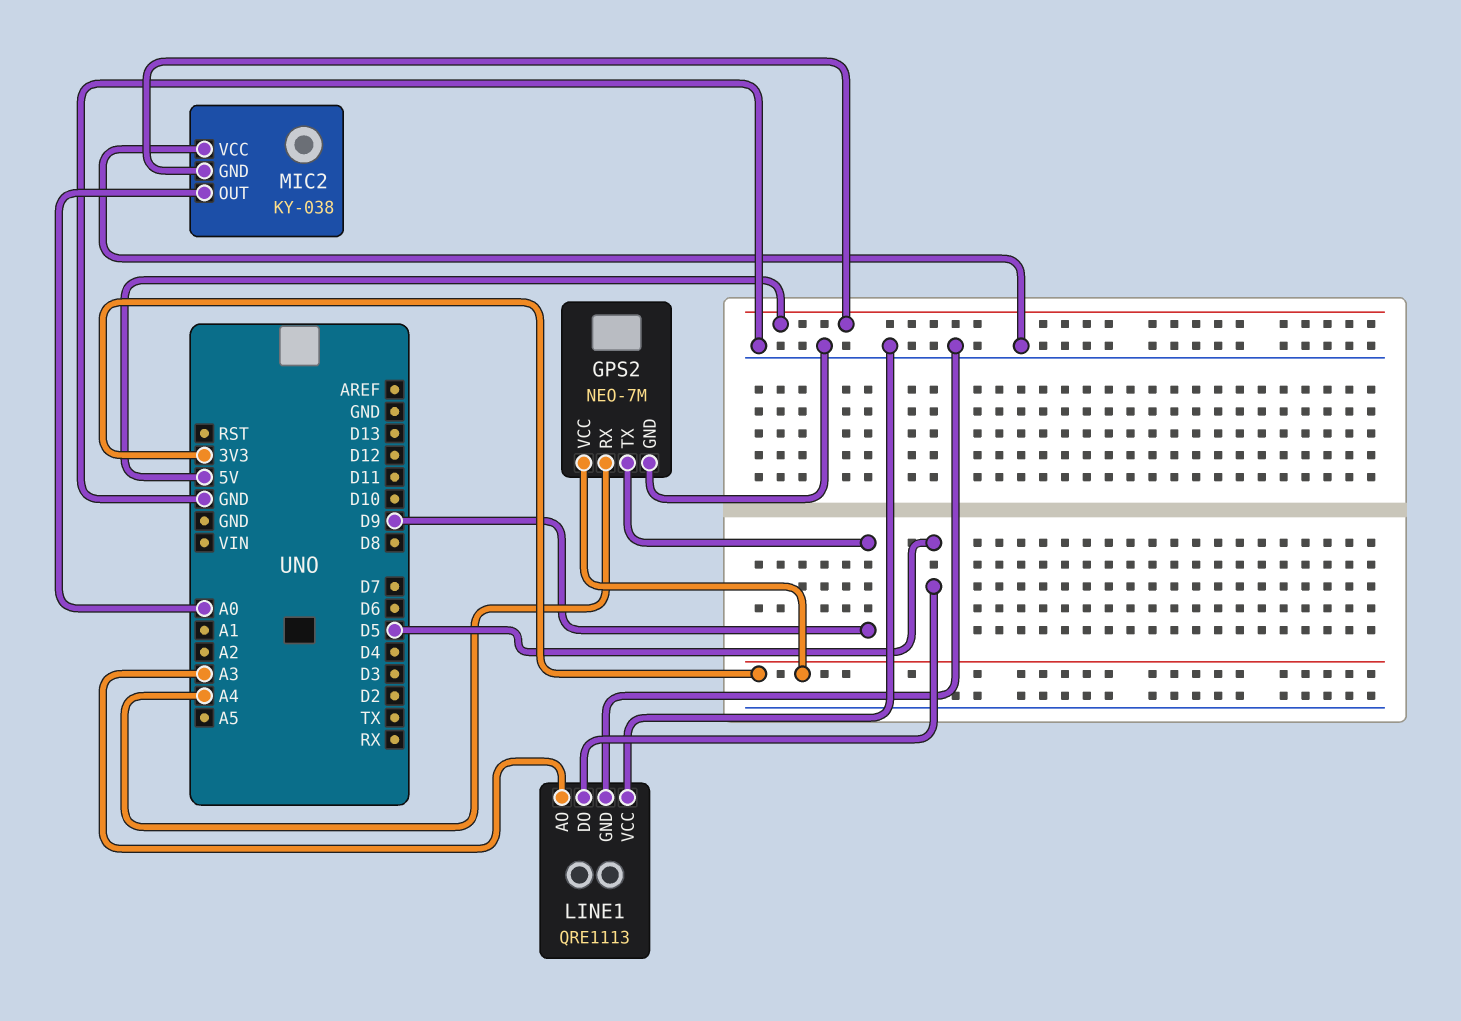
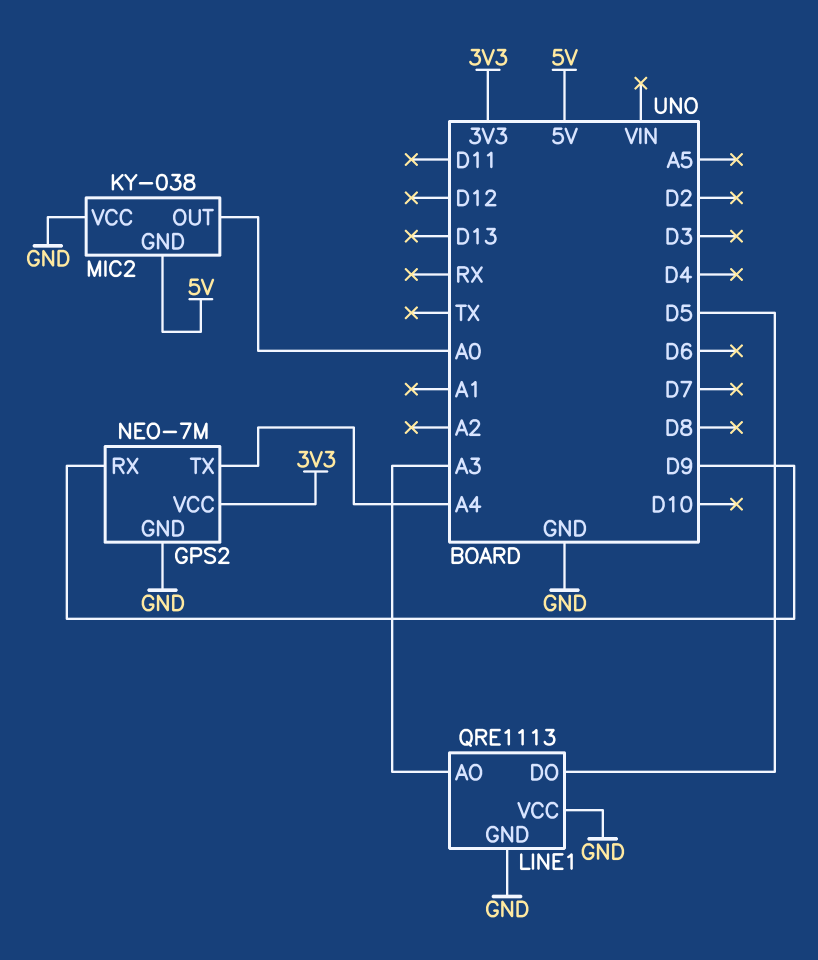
GPS2 pin RX: A4 -> D9
GPS2 pin TX: D9 -> A4

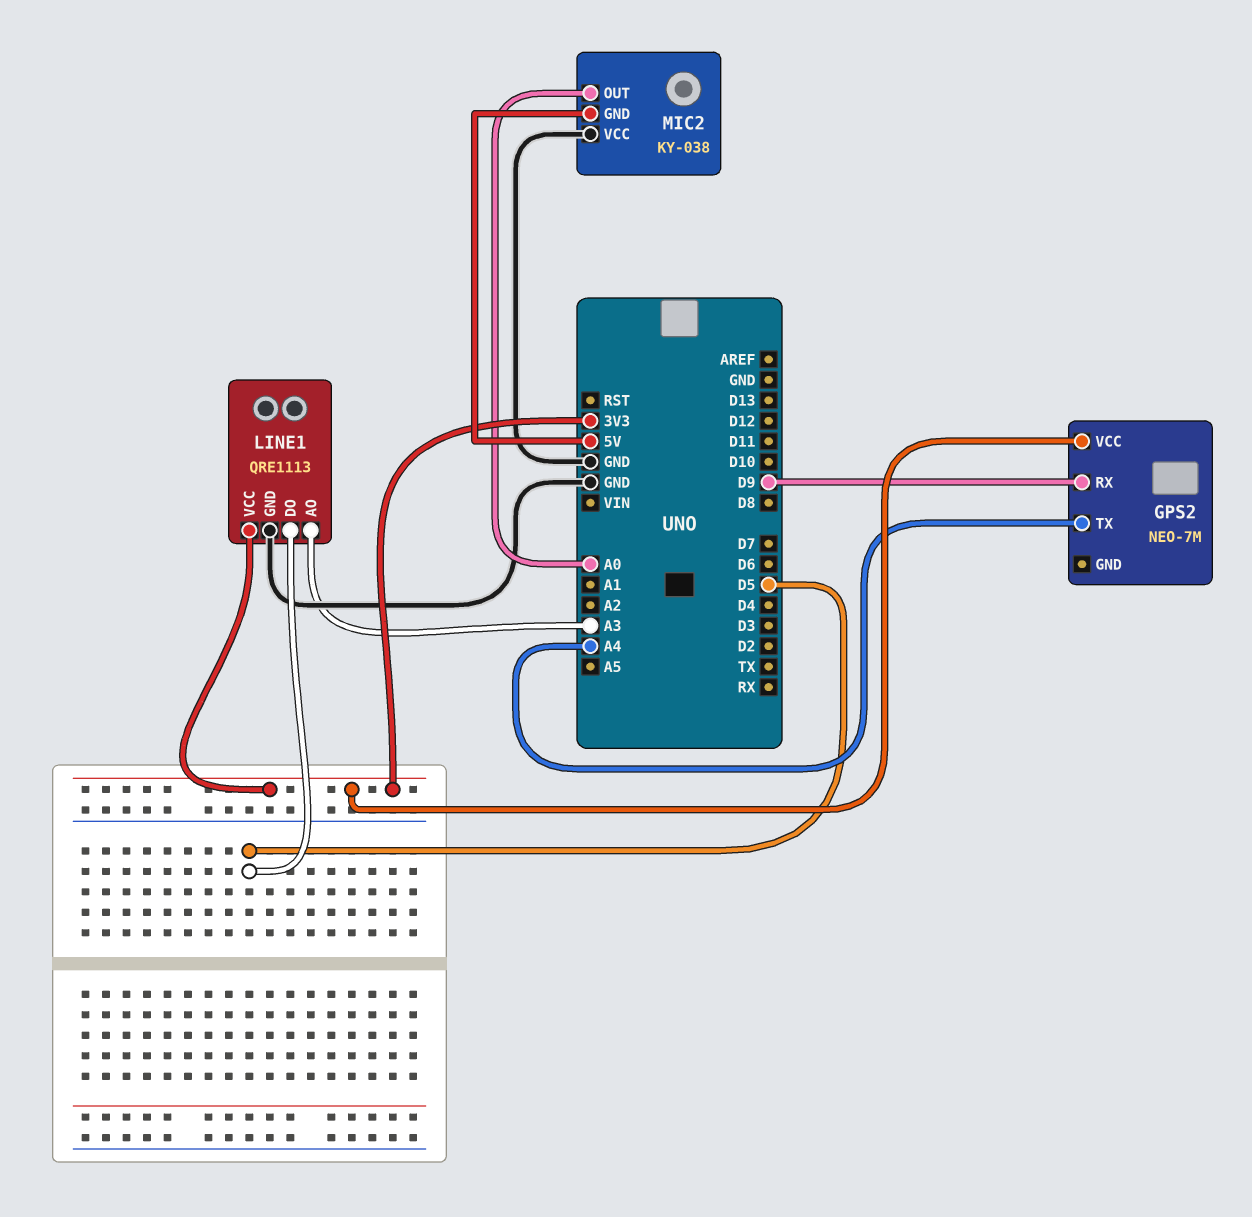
GPS2 pin GND: GND -> none
LINE1 pin VCC: GND -> 3V3

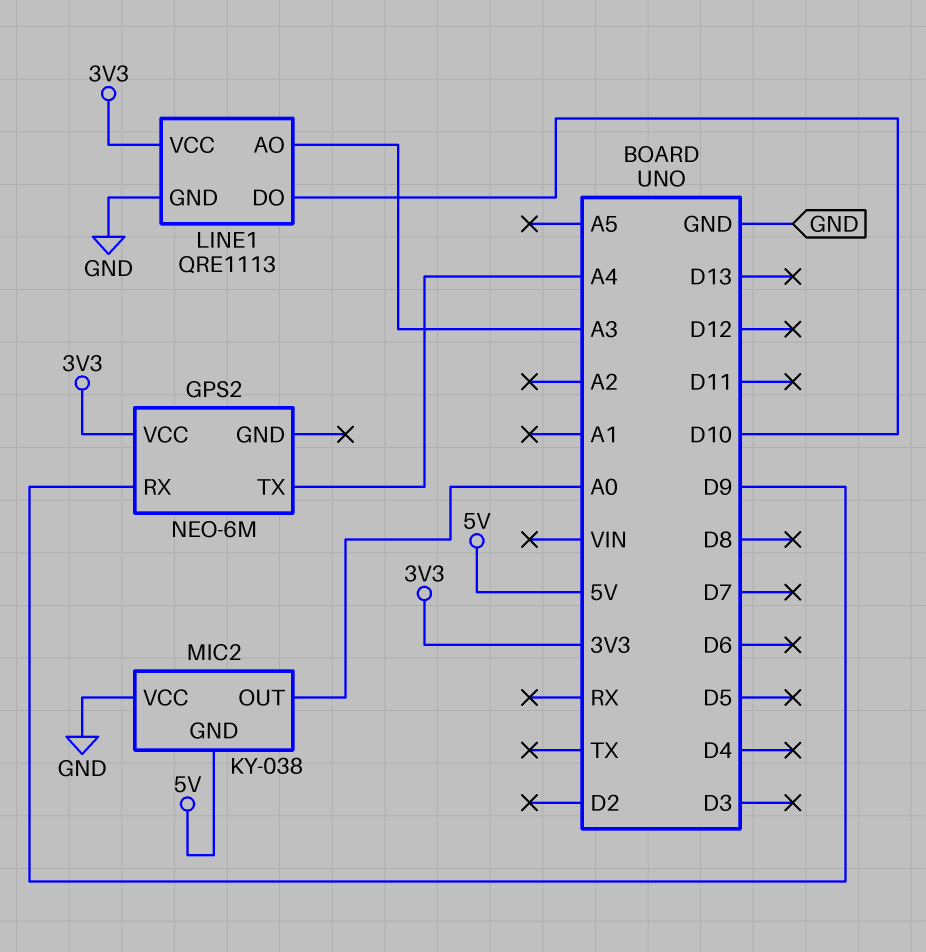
GPS2: NEO-7M -> NEO-6M
LINE1 pin DO: D5 -> D10

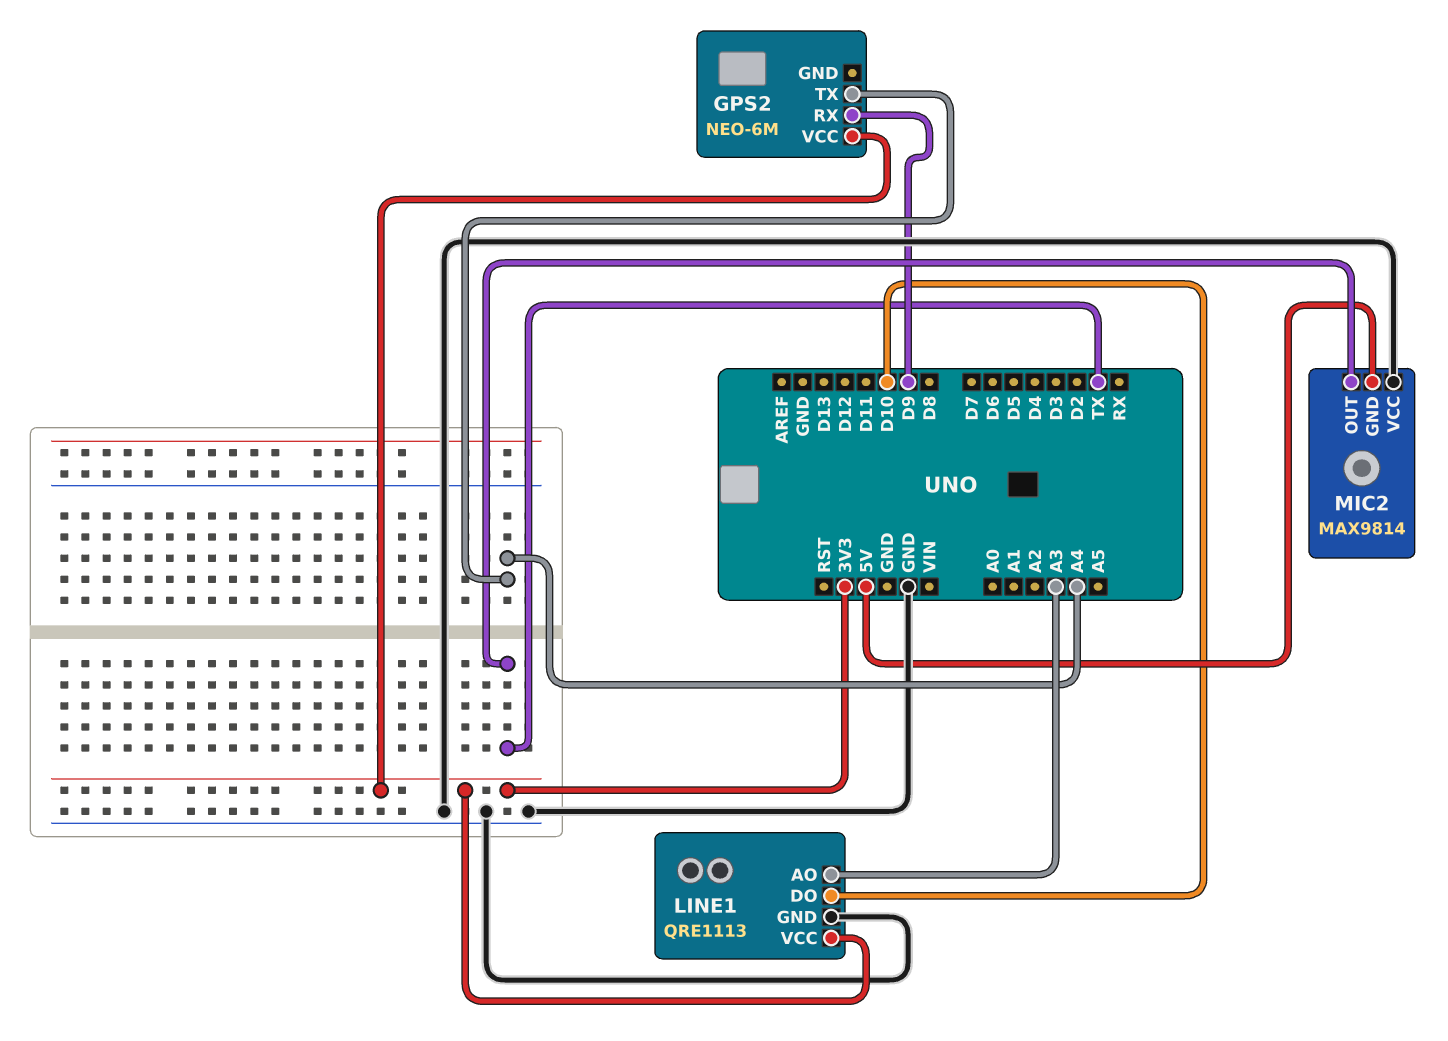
MIC2: KY-038 -> MAX9814
MIC2 pin OUT: A0 -> TX

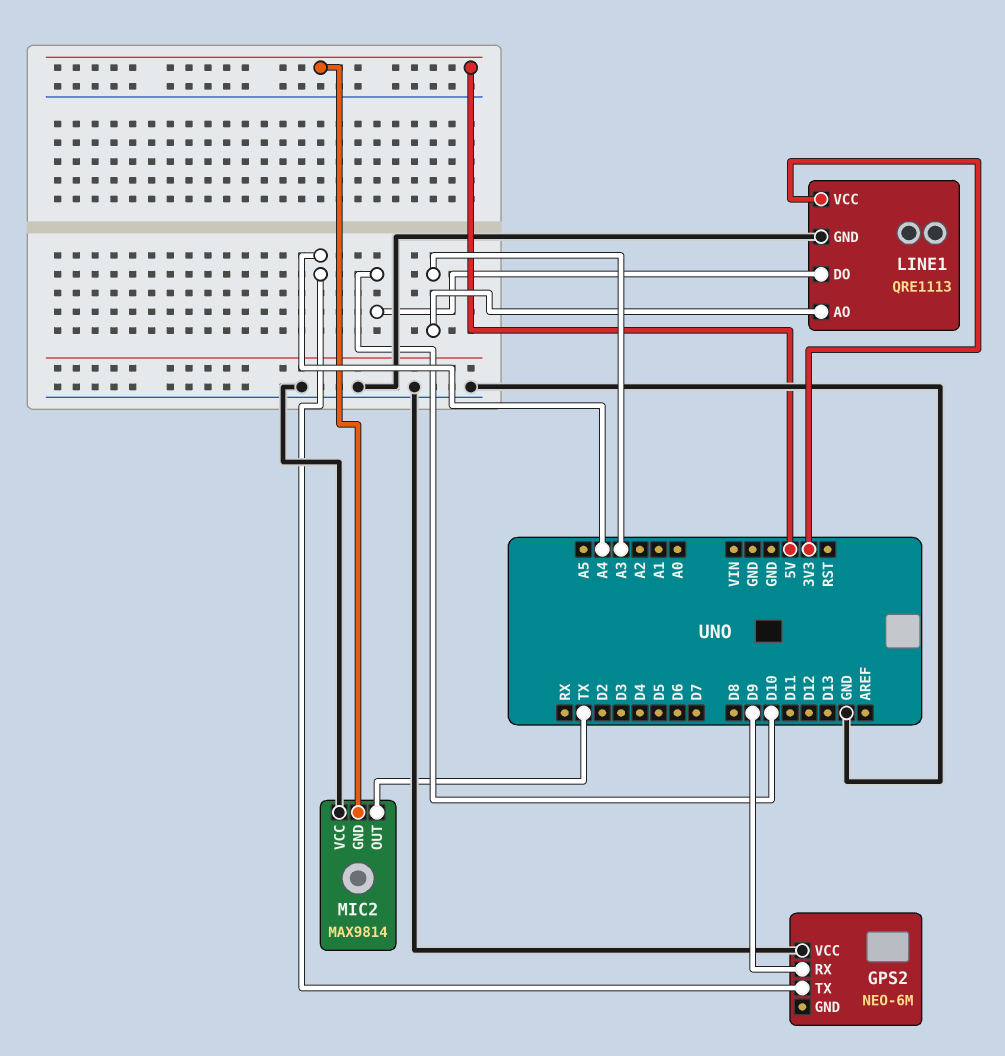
GPS2 pin VCC: 3V3 -> GND

